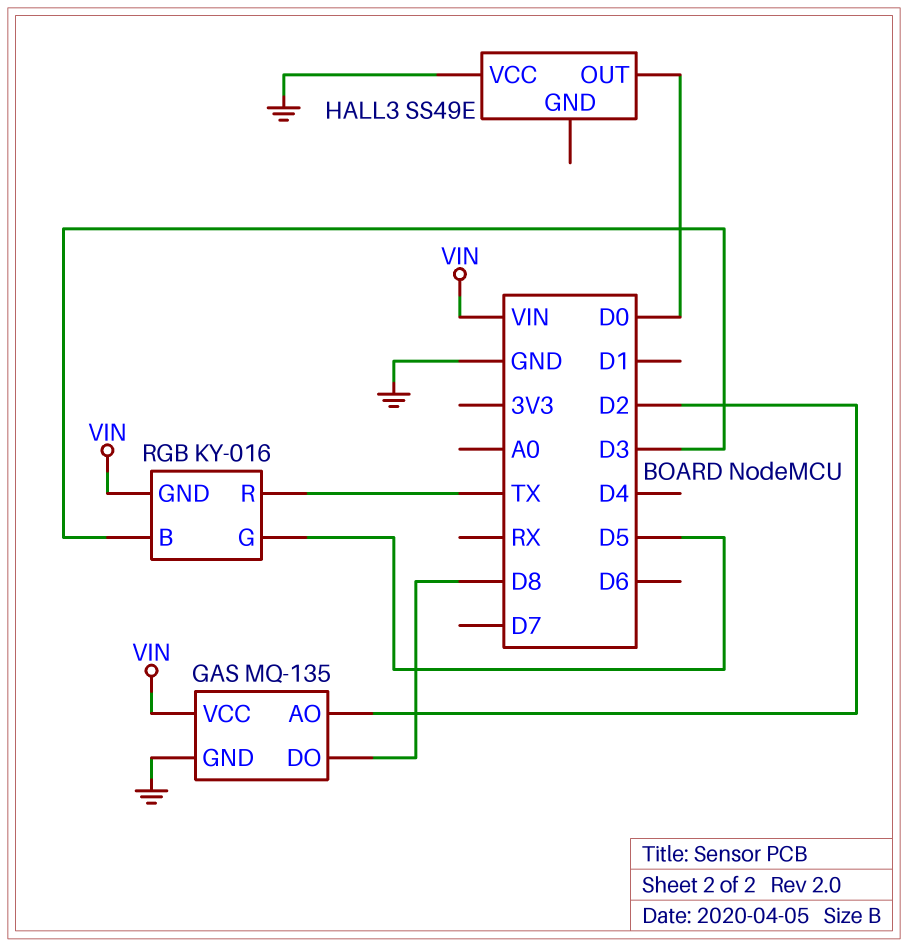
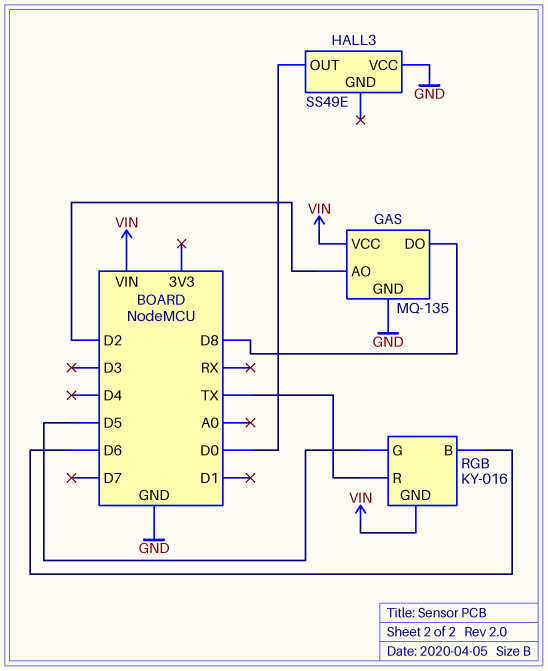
RGB pin B: D3 -> D6

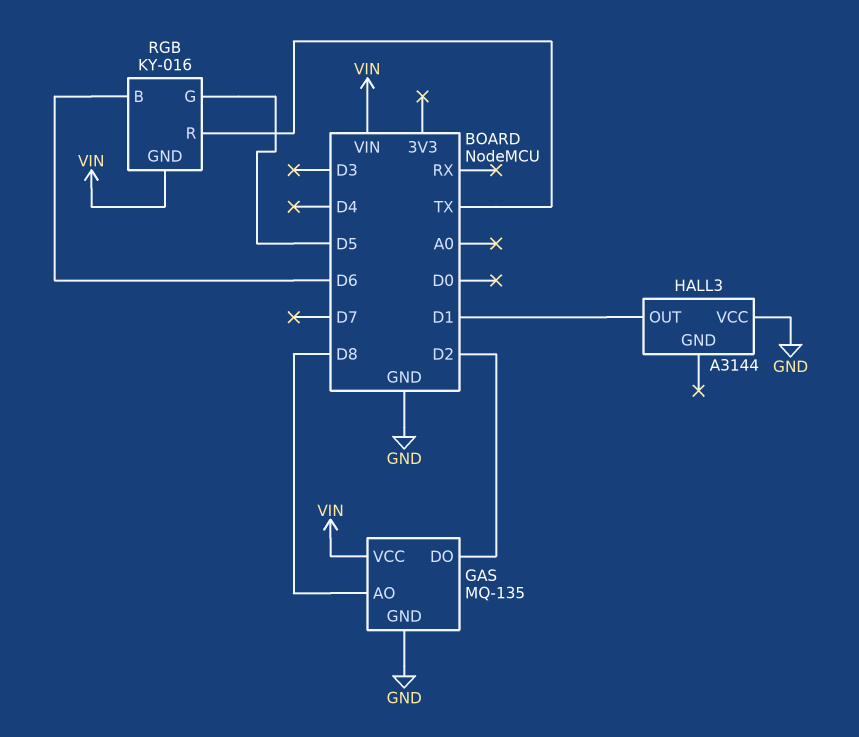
GAS pin AO: D2 -> D8
GAS pin DO: D8 -> D2
HALL3: SS49E -> A3144
HALL3 pin OUT: D0 -> D1

